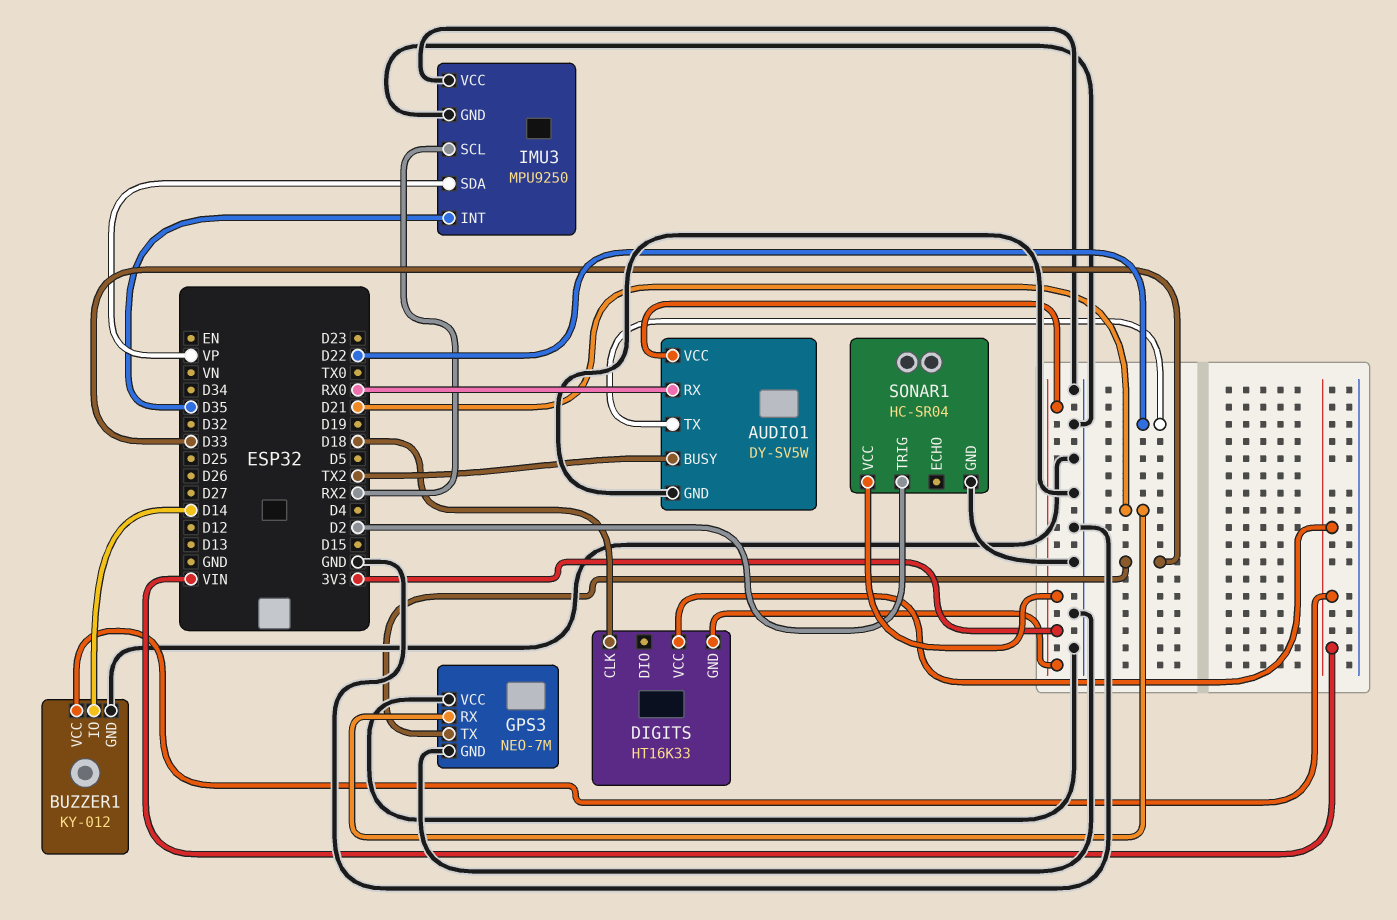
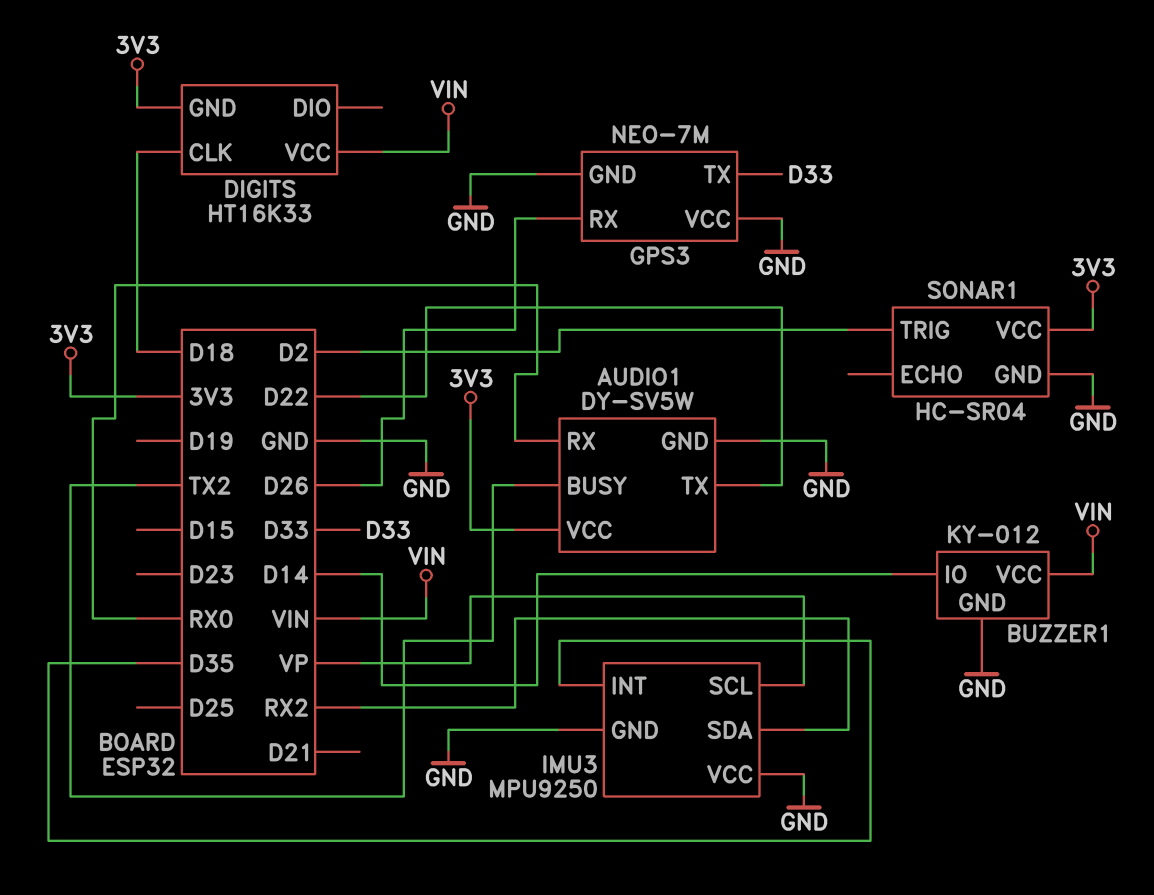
GPS3 pin RX: D21 -> D26
IMU3 pin SCL: RX2 -> VP
IMU3 pin SDA: VP -> RX2

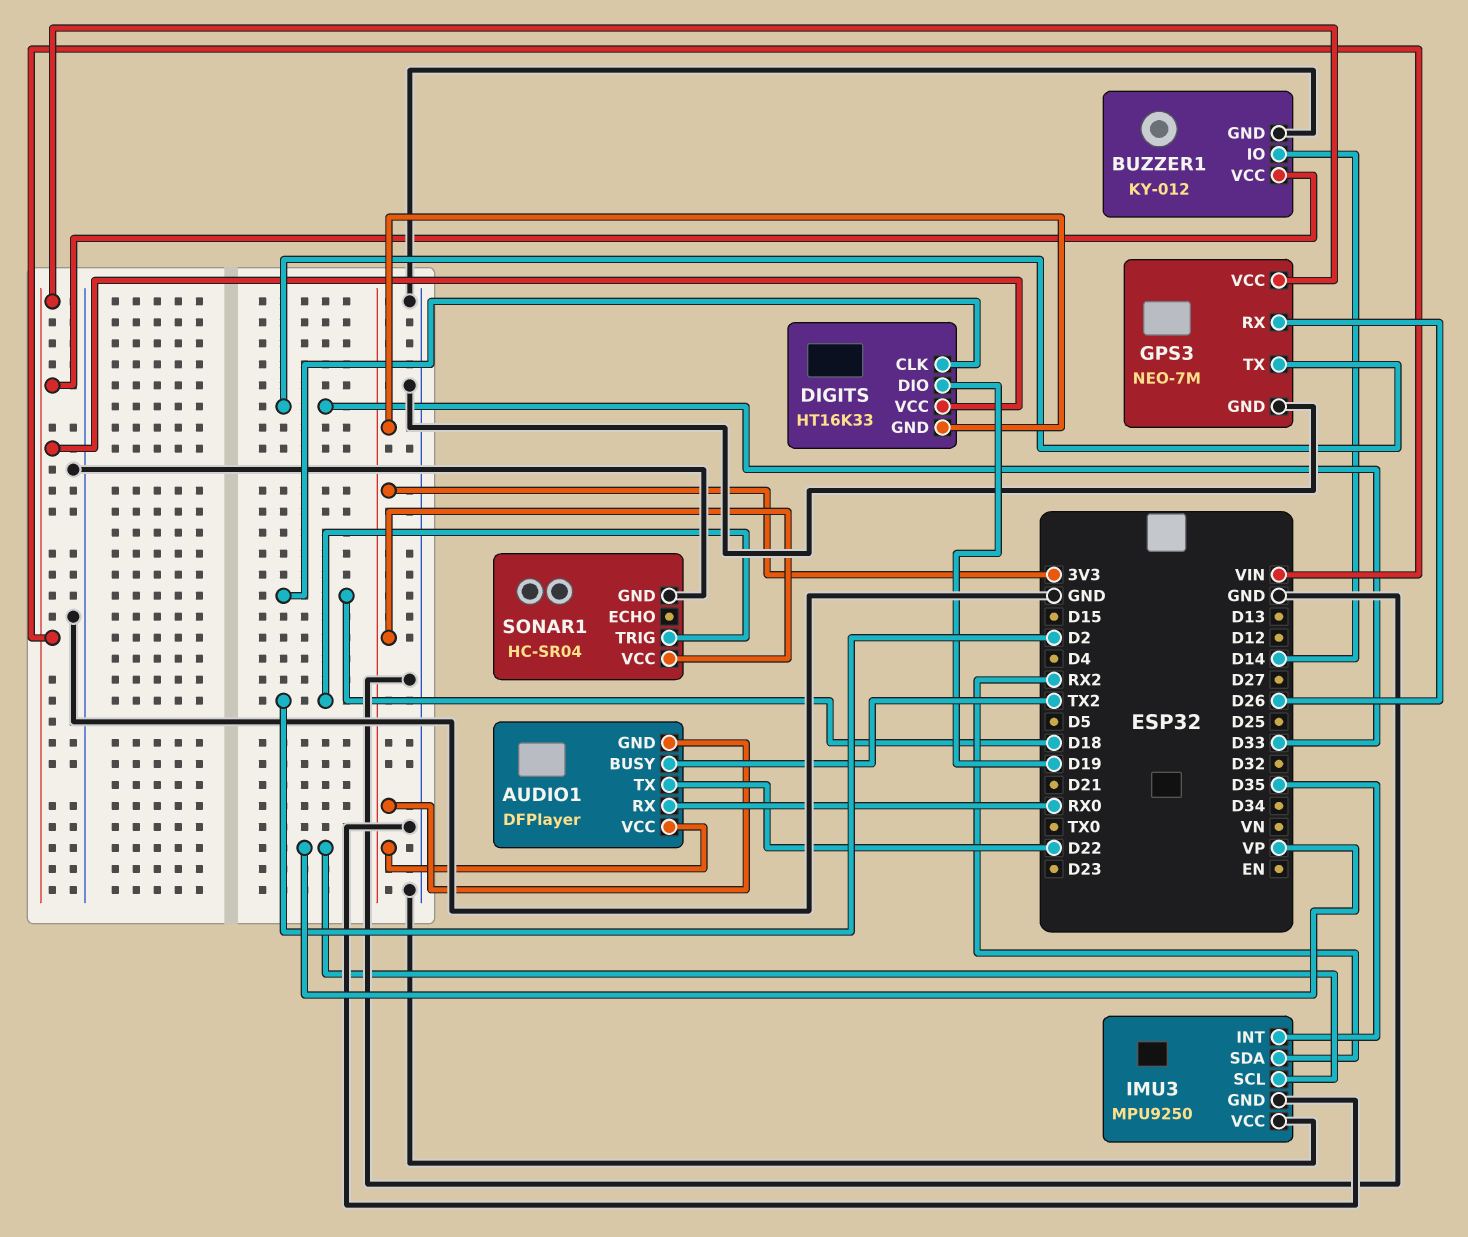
AUDIO1: DY-SV5W -> DFPlayer
AUDIO1 pin GND: GND -> 3V3
DIGITS pin DIO: none -> D19
GPS3 pin VCC: GND -> VIN

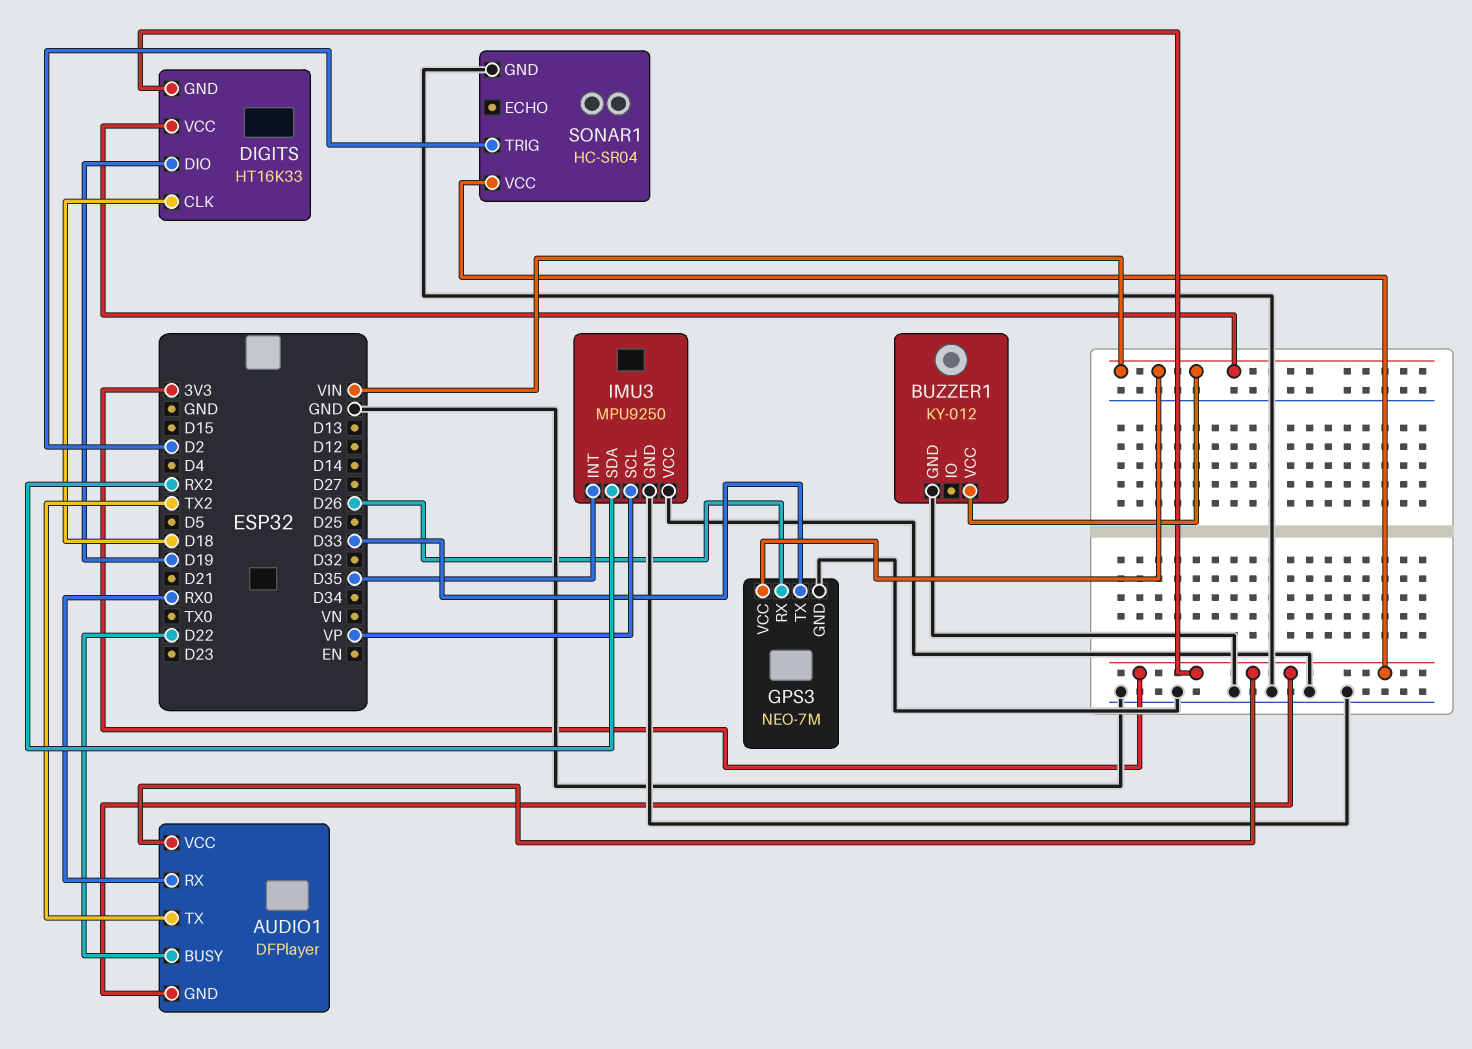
AUDIO1 pin BUSY: TX2 -> D22
AUDIO1 pin TX: D22 -> TX2
BUZZER1 pin IO: D14 -> none

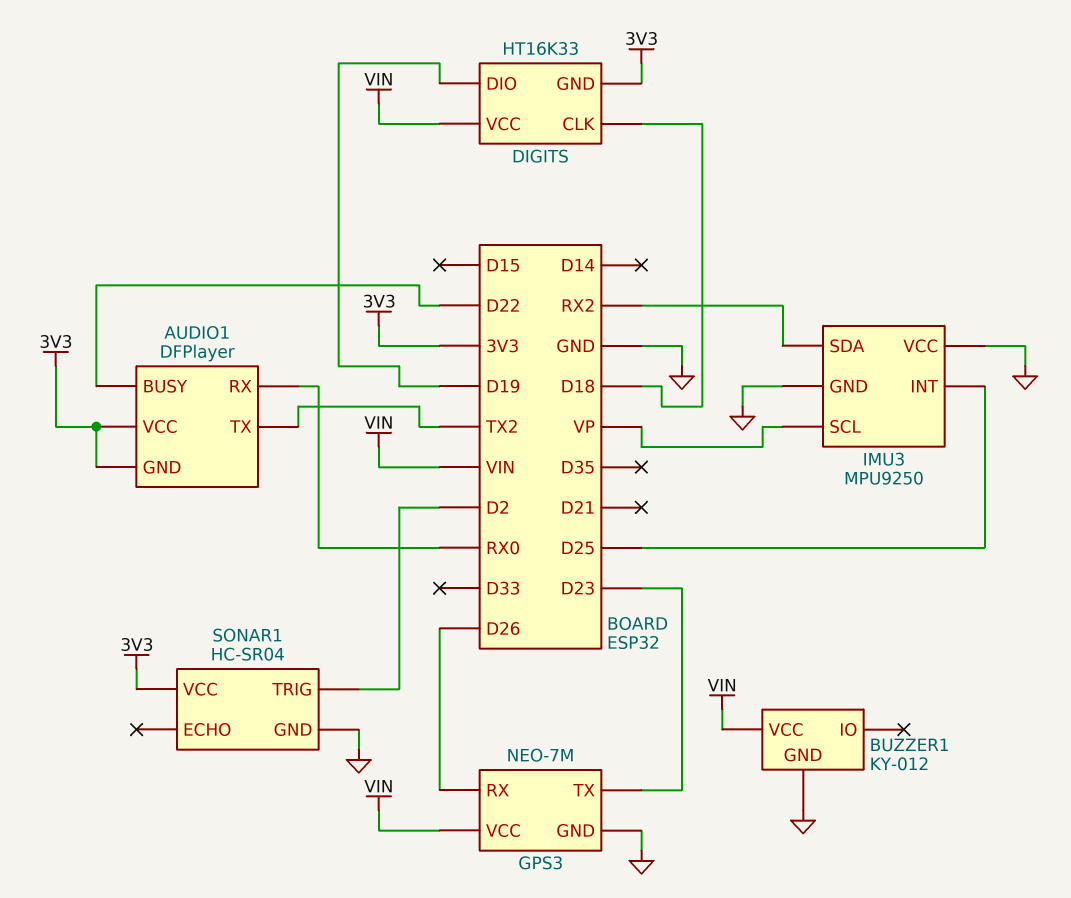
GPS3 pin TX: D33 -> D23
IMU3 pin INT: D35 -> D25

